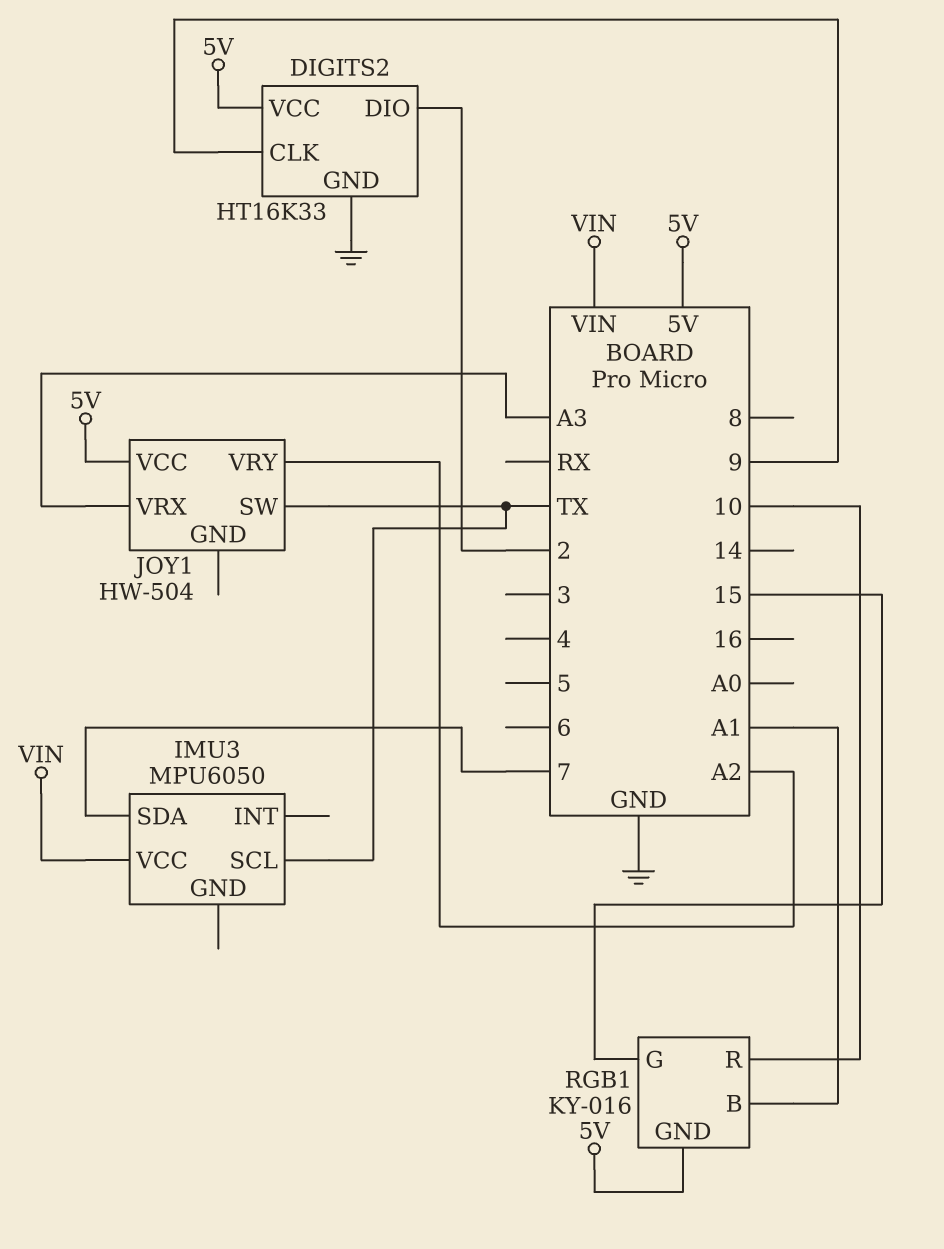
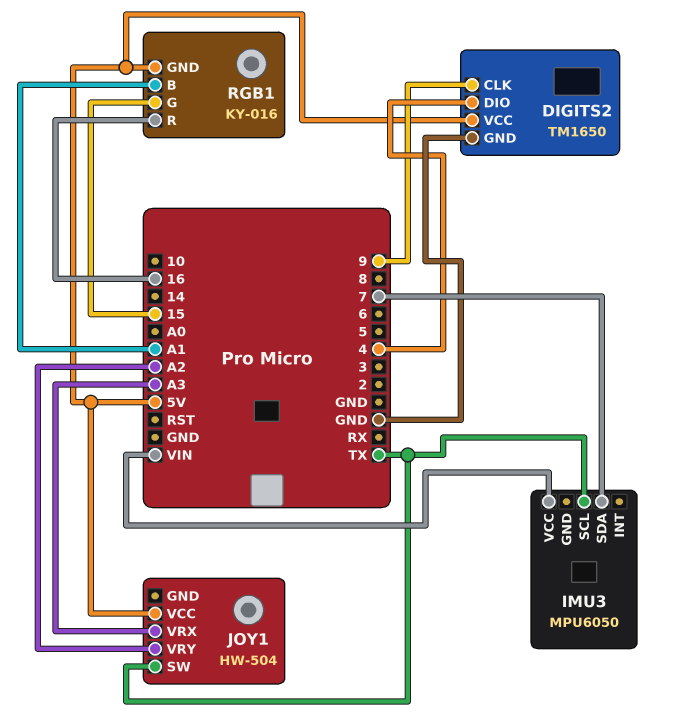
DIGITS2: HT16K33 -> TM1650
DIGITS2 pin DIO: 2 -> 4
RGB1 pin R: 10 -> 16

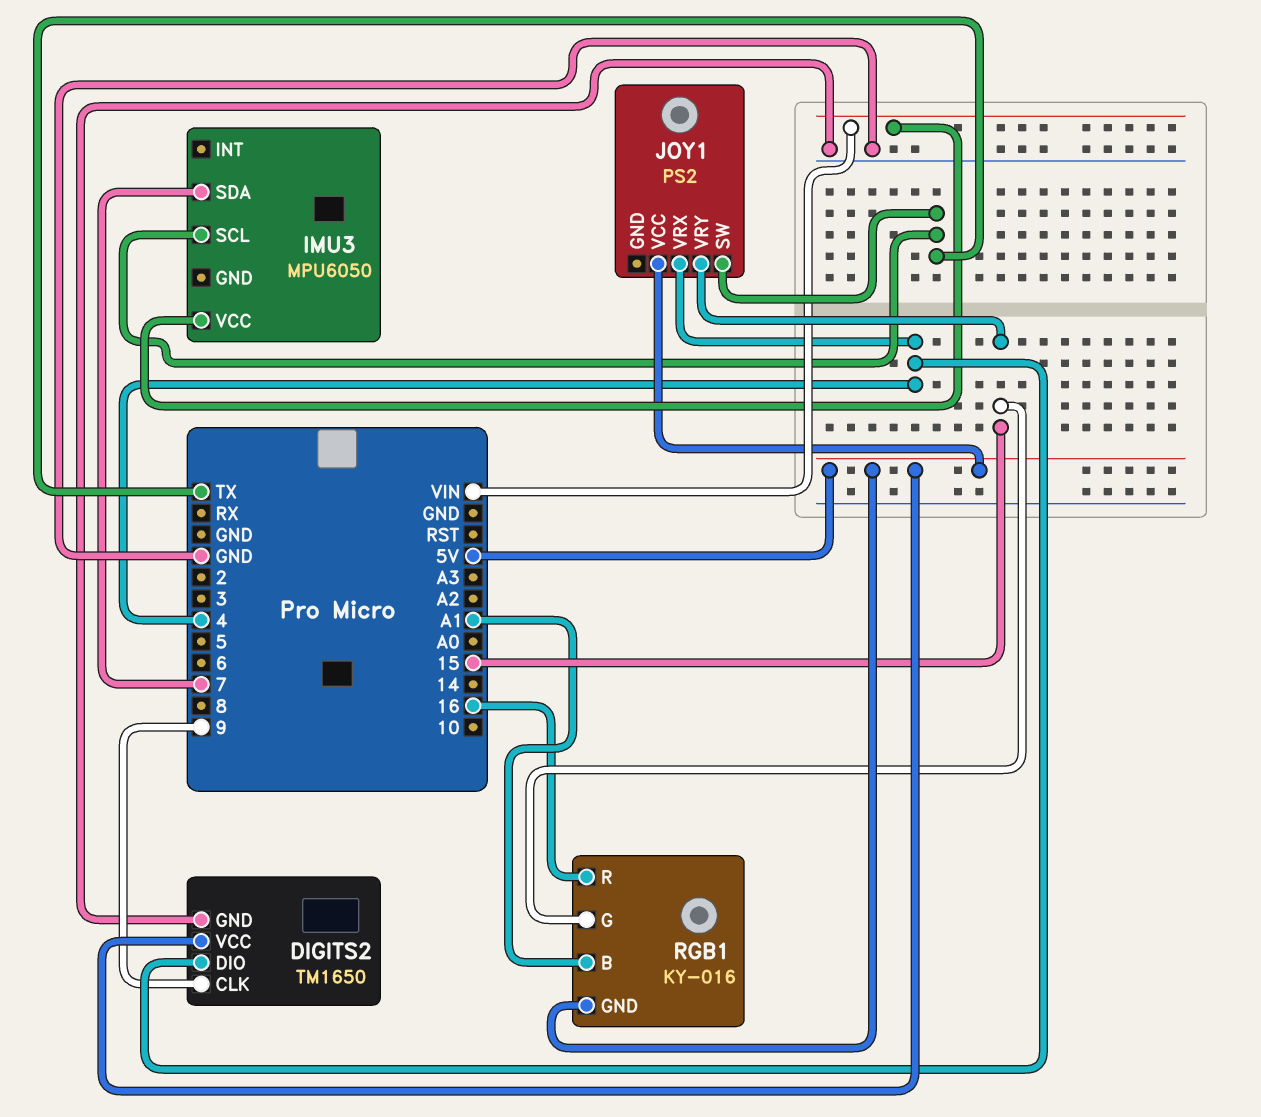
JOY1: HW-504 -> PS2
JOY1 pin VRX: A3 -> 4
JOY1 pin VRY: A2 -> 15

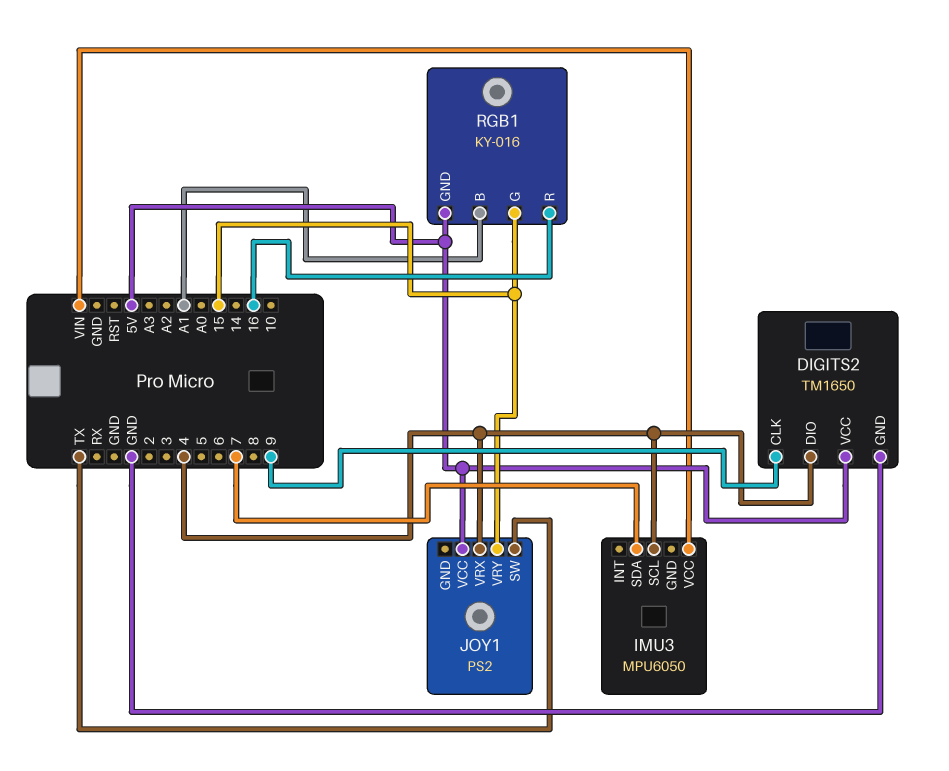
IMU3 pin SCL: TX -> 4

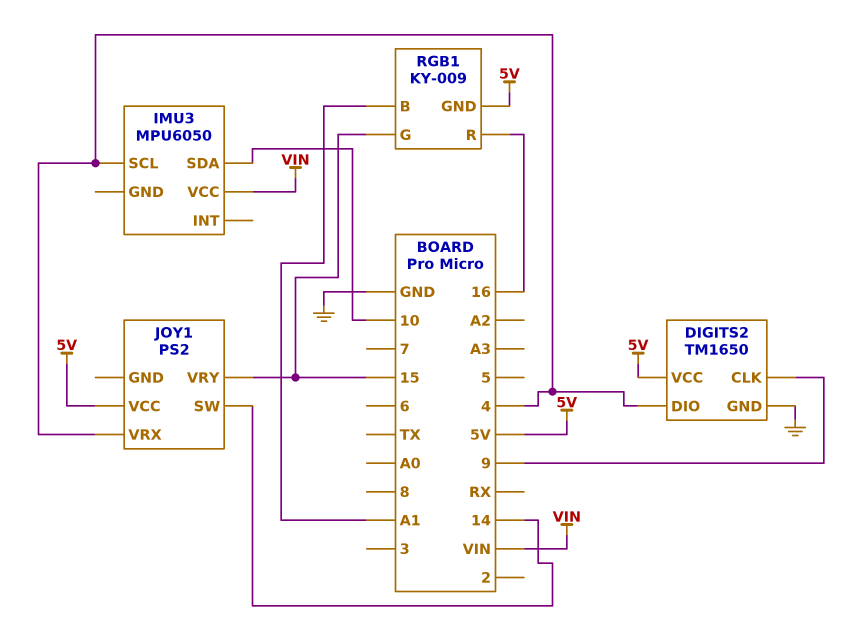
IMU3 pin SDA: 7 -> 10
JOY1 pin SW: TX -> 14
RGB1: KY-016 -> KY-009

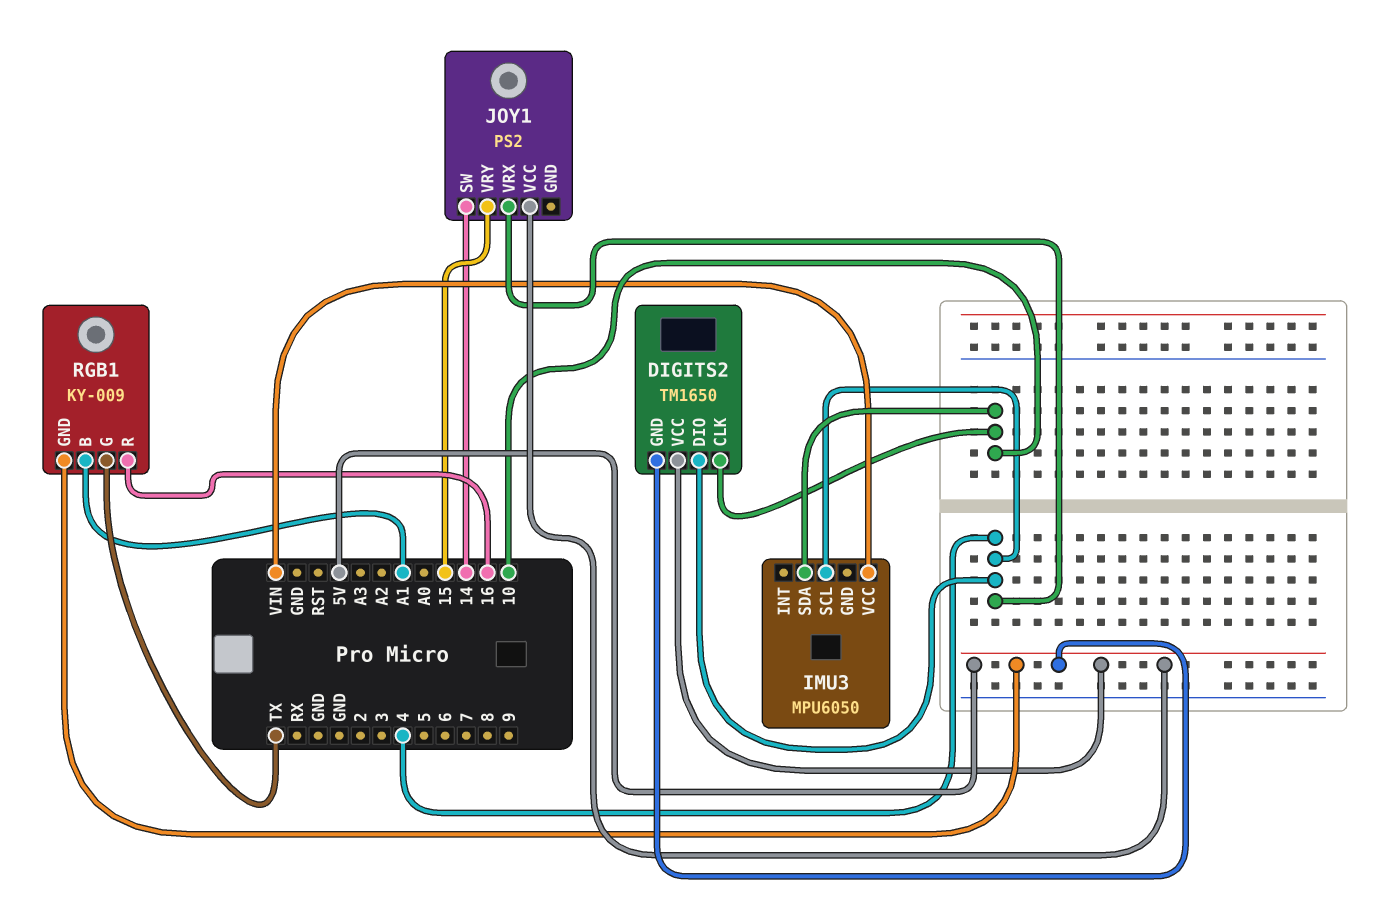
DIGITS2 pin CLK: 9 -> 10
DIGITS2 pin GND: GND -> 5V
RGB1 pin G: 15 -> TX

